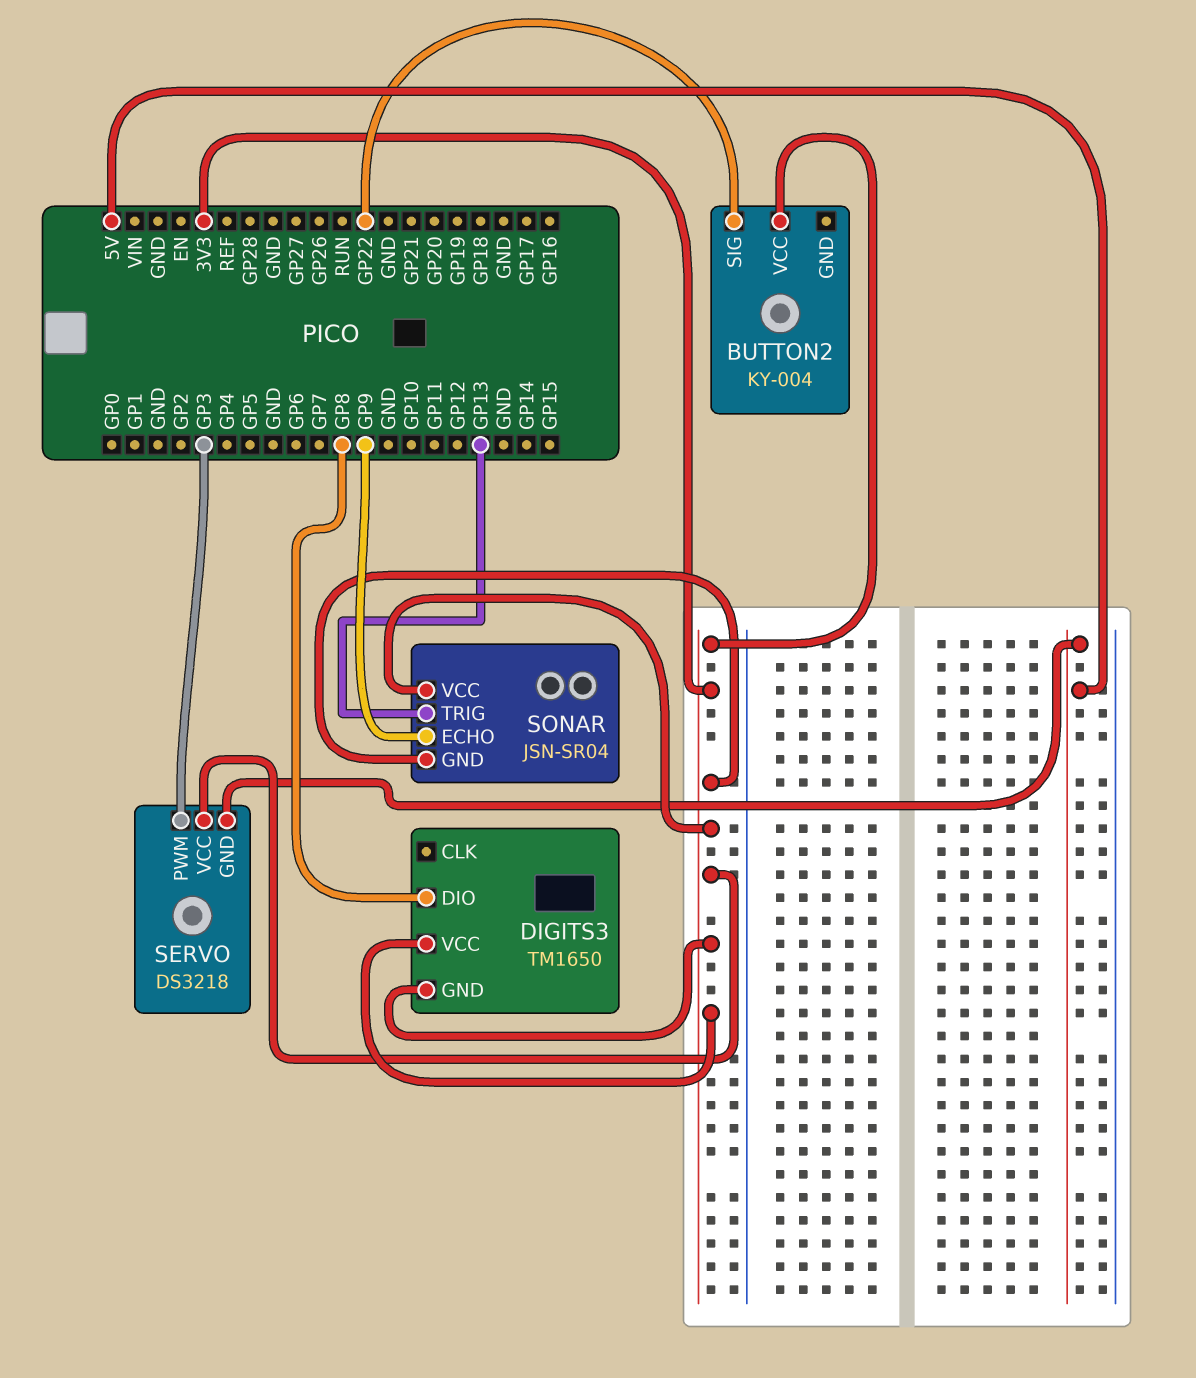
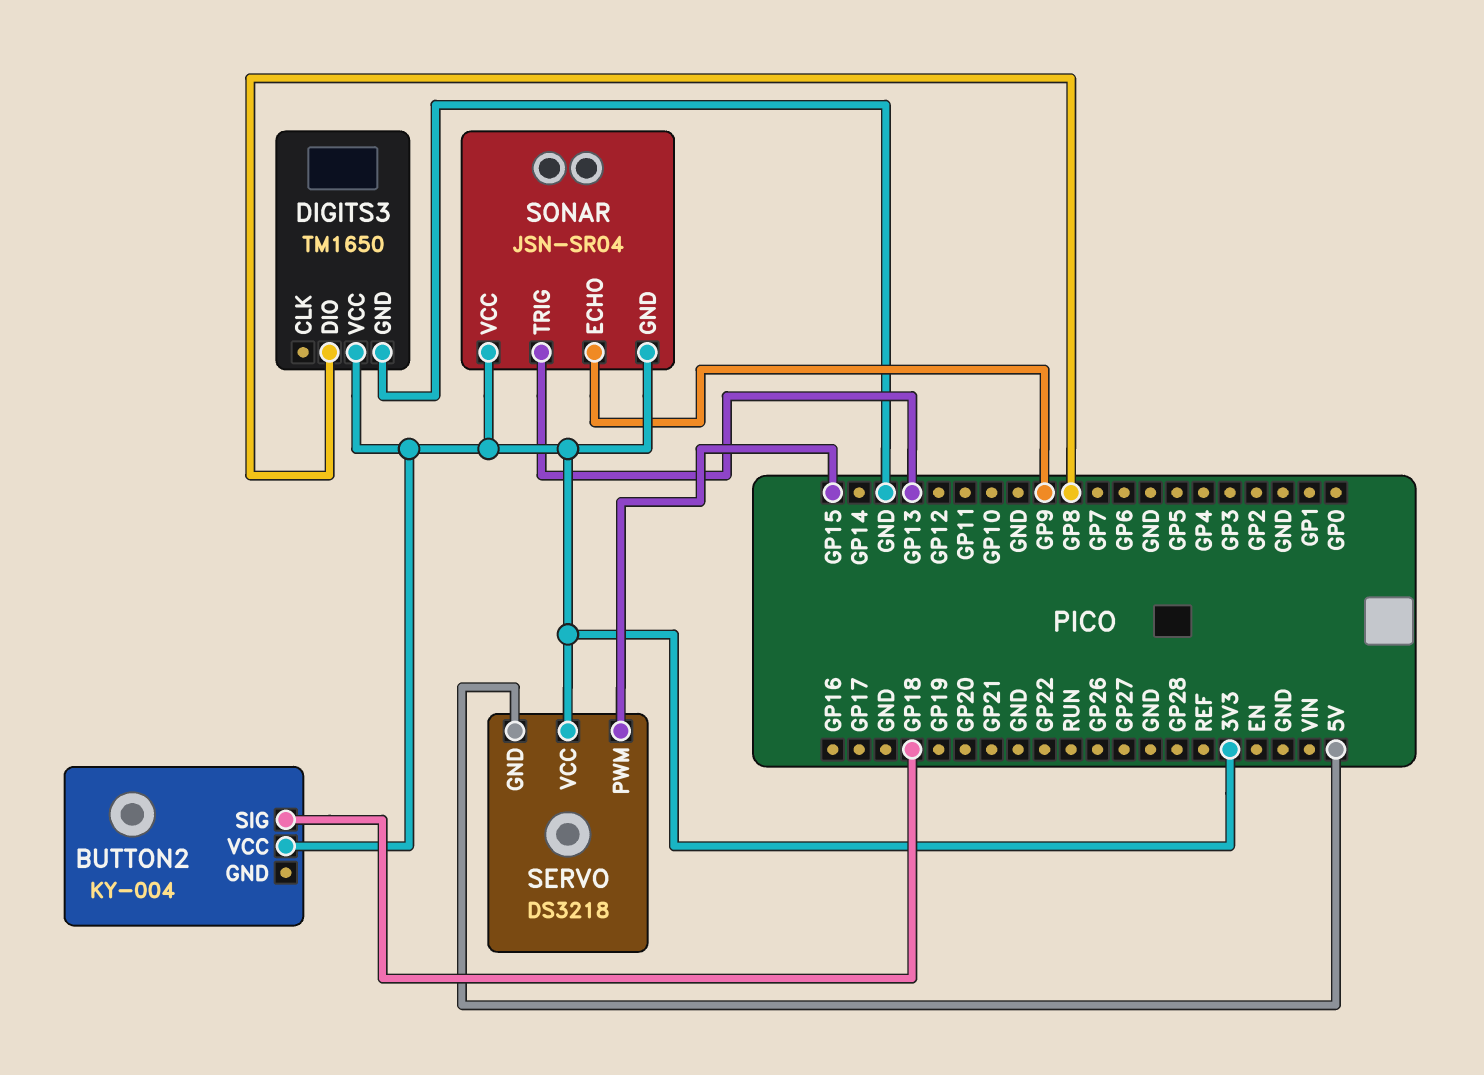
BUTTON2 pin SIG: GP22 -> GP18
DIGITS3 pin GND: 3V3 -> GND
SERVO pin PWM: GP3 -> GP15

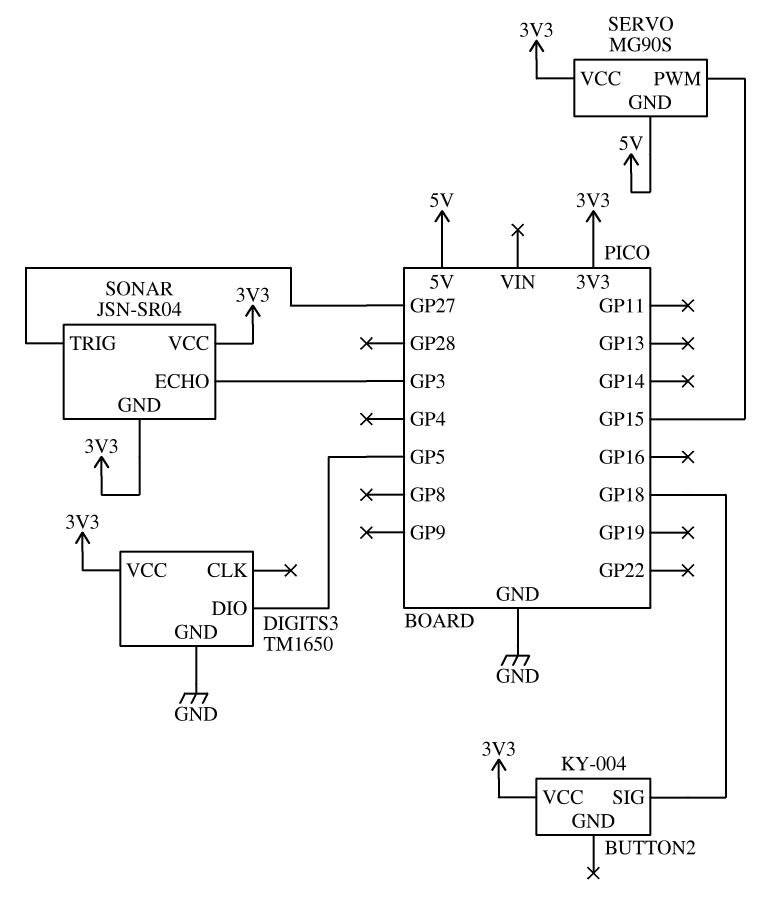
DIGITS3 pin DIO: GP8 -> GP5
SERVO: DS3218 -> MG90S
SONAR pin ECHO: GP9 -> GP3
SONAR pin TRIG: GP13 -> GP27

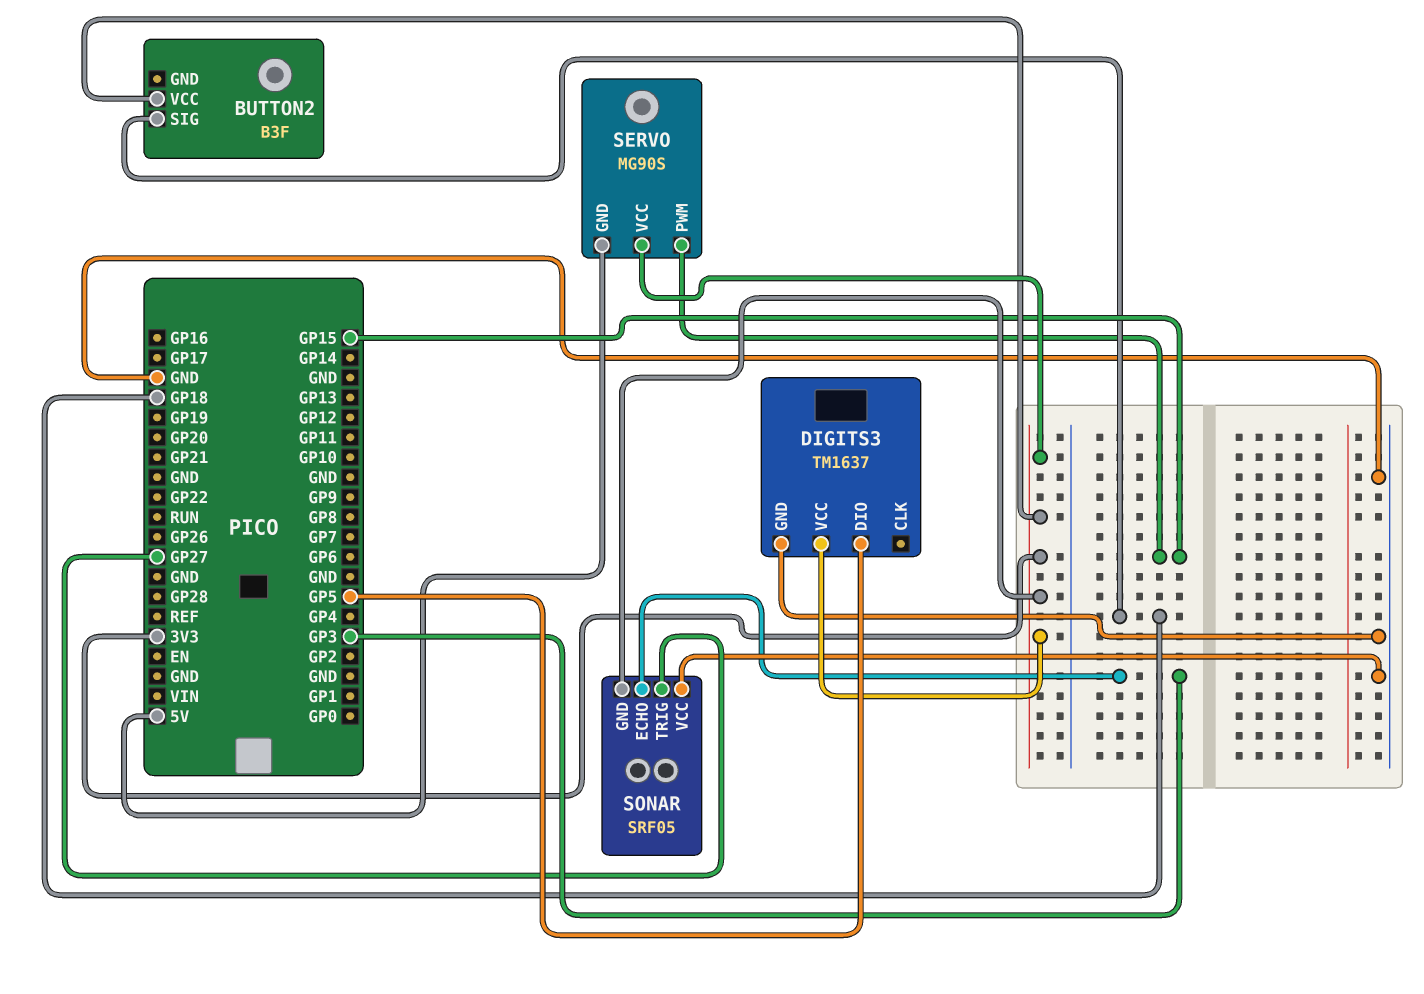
BUTTON2: KY-004 -> B3F
DIGITS3: TM1650 -> TM1637
SONAR: JSN-SR04 -> SRF05
SONAR pin VCC: 3V3 -> GND

